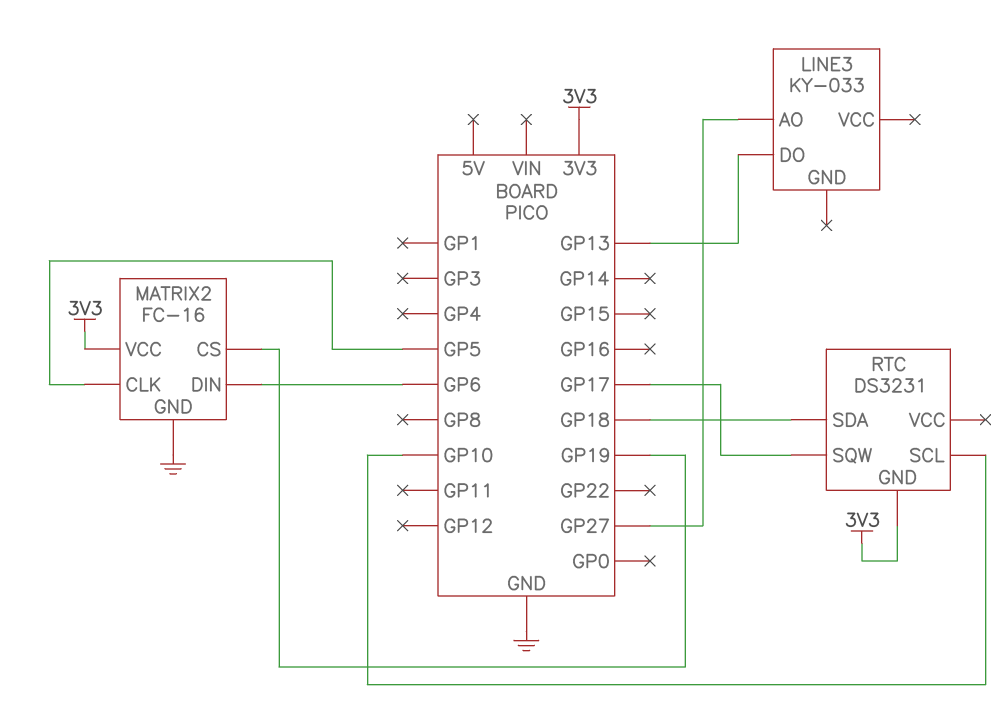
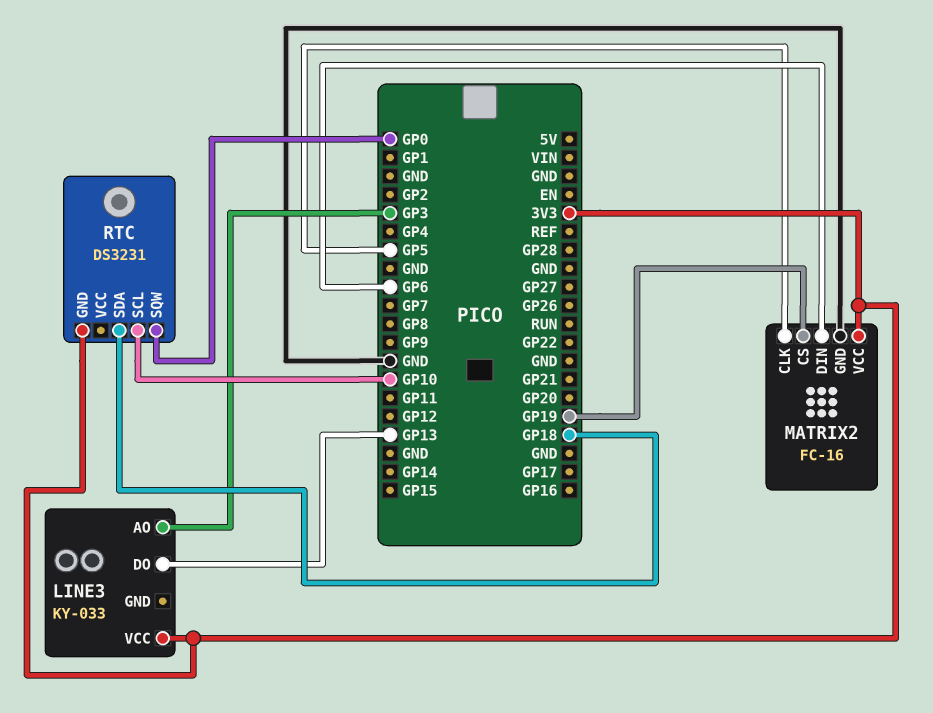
LINE3 pin AO: GP27 -> GP3
LINE3 pin VCC: none -> 3V3
RTC pin SQW: GP17 -> GP0

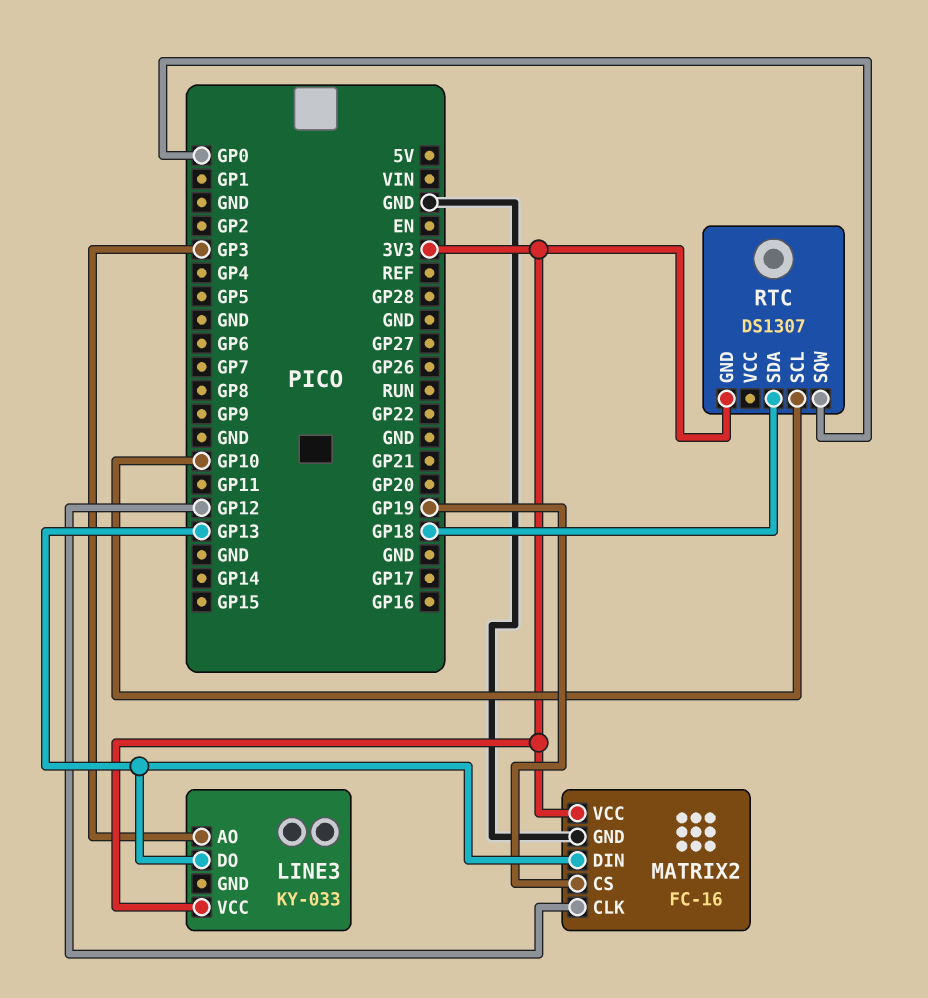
MATRIX2 pin CLK: GP5 -> GP12
MATRIX2 pin DIN: GP6 -> GP13
RTC: DS3231 -> DS1307

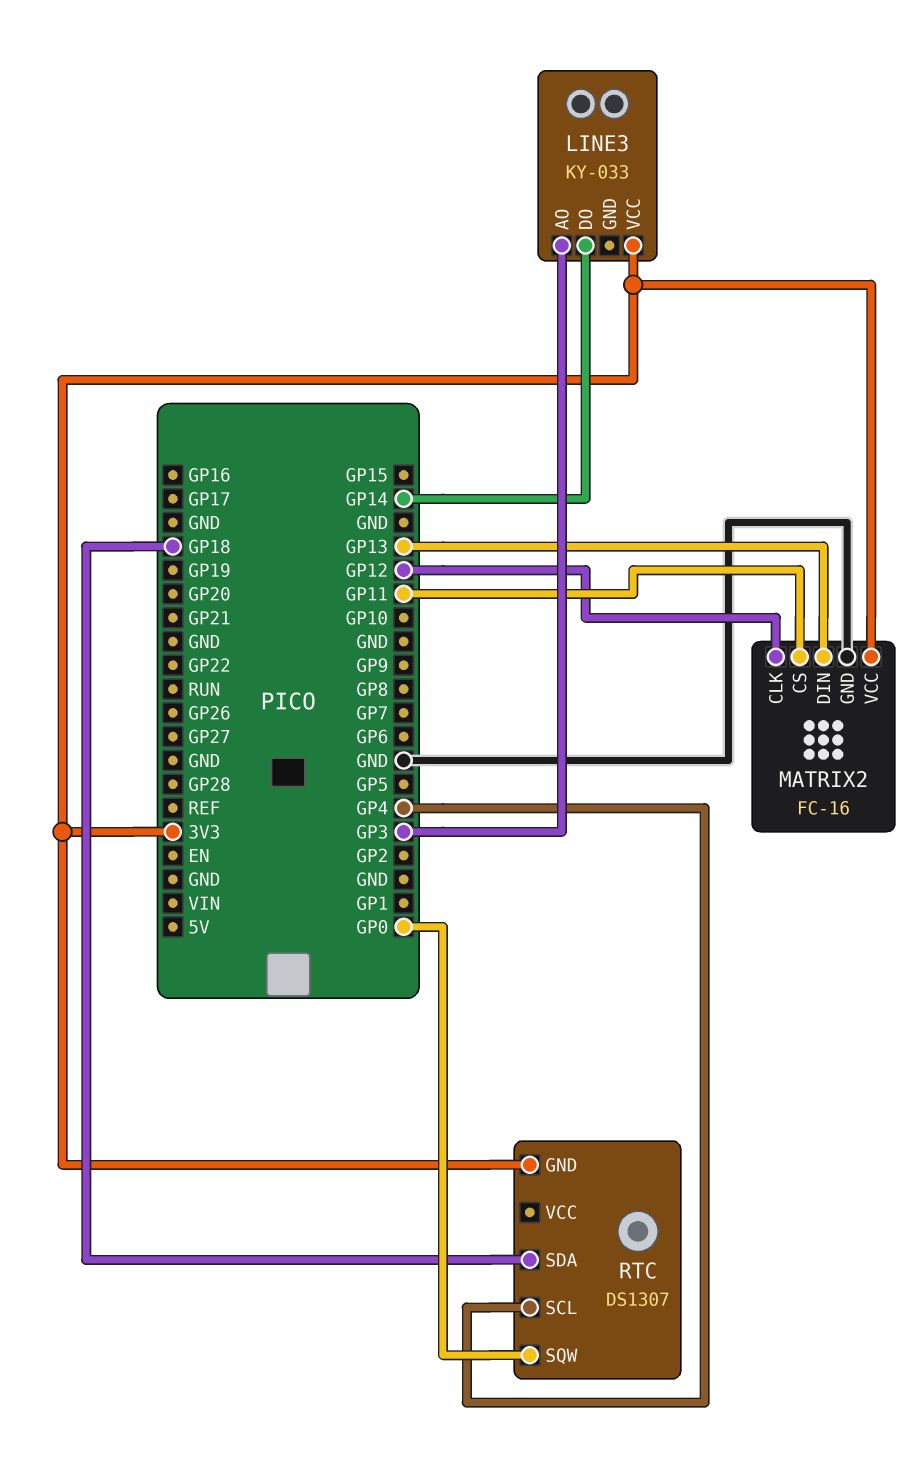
LINE3 pin DO: GP13 -> GP14
MATRIX2 pin CS: GP19 -> GP11
RTC pin SCL: GP10 -> GP4

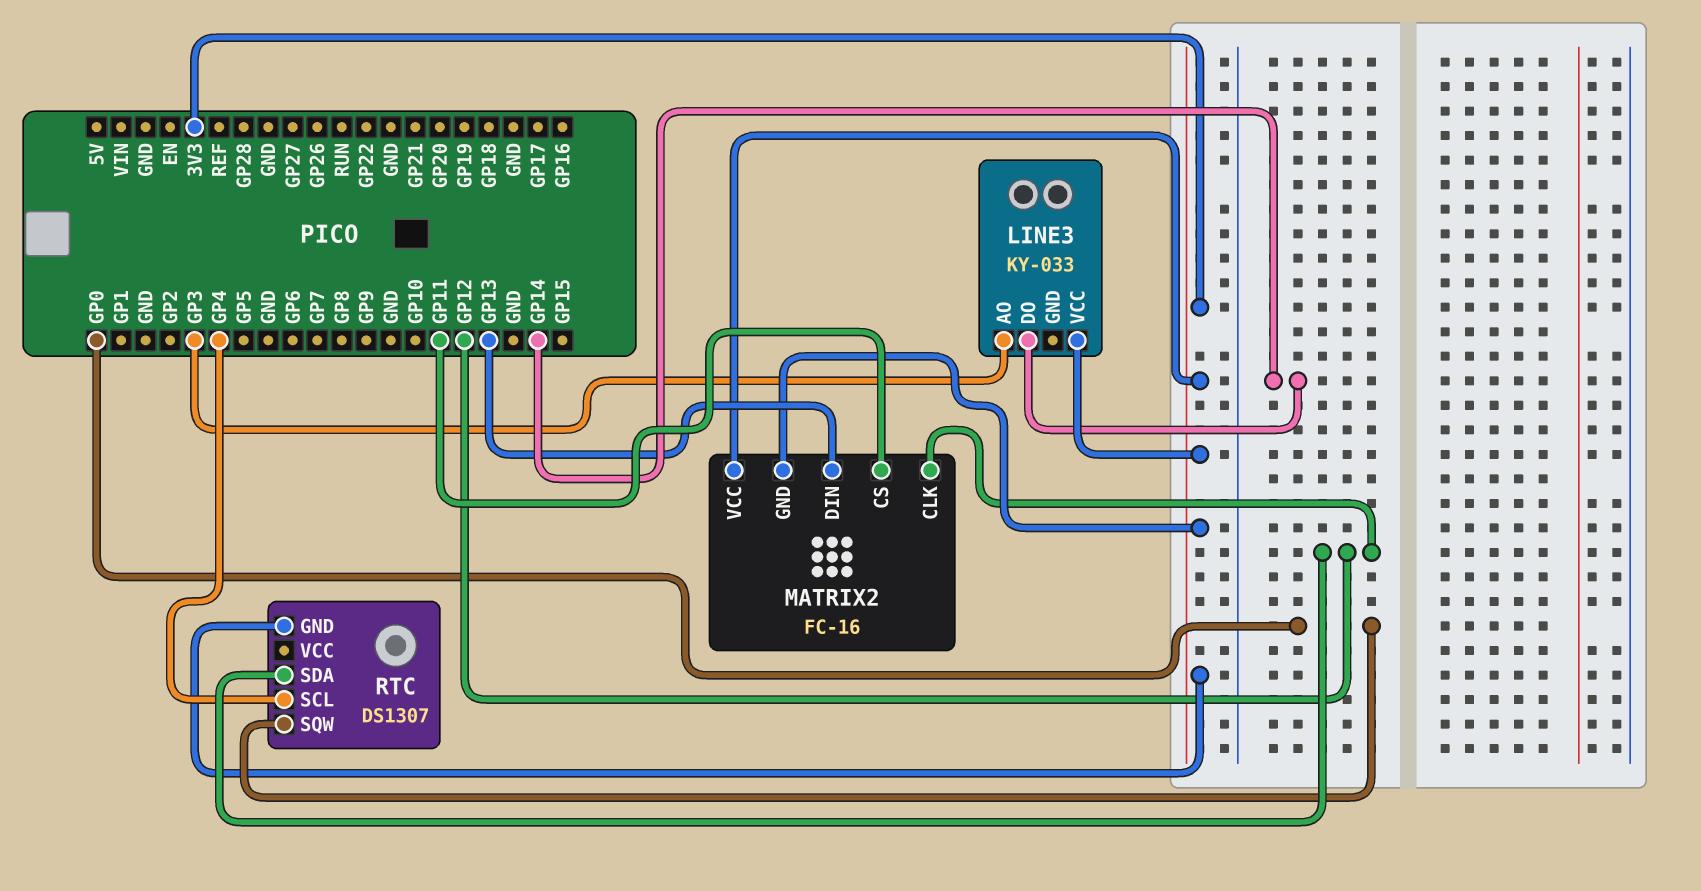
MATRIX2 pin GND: GND -> 3V3
RTC pin SDA: GP18 -> GP12

